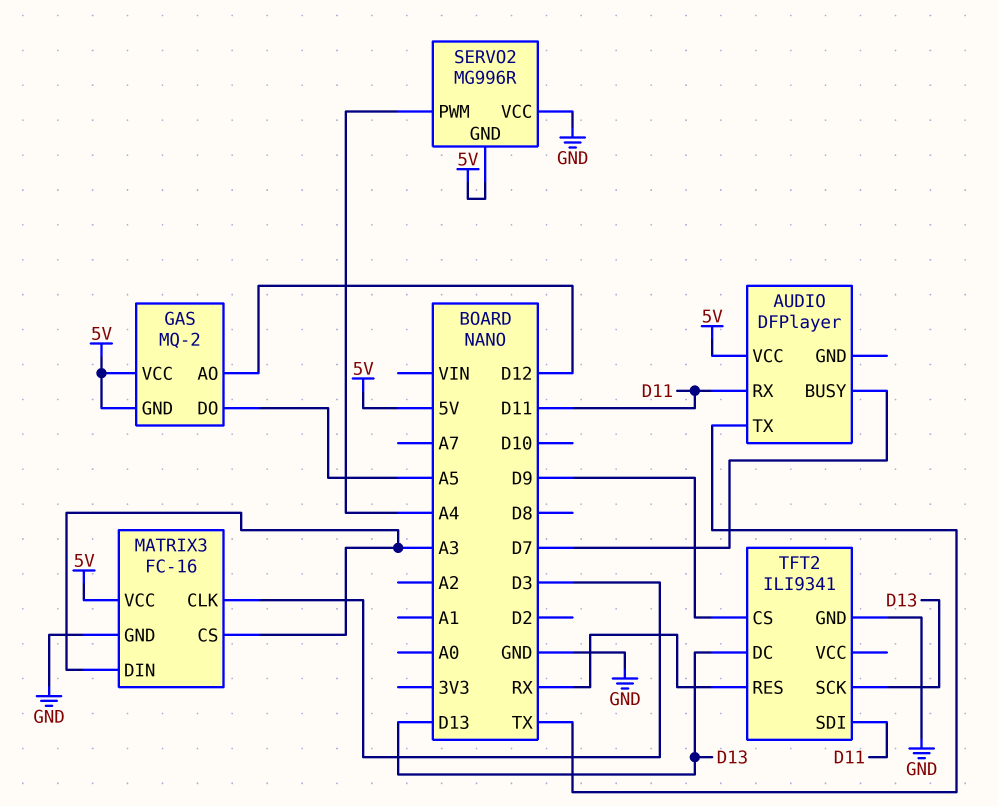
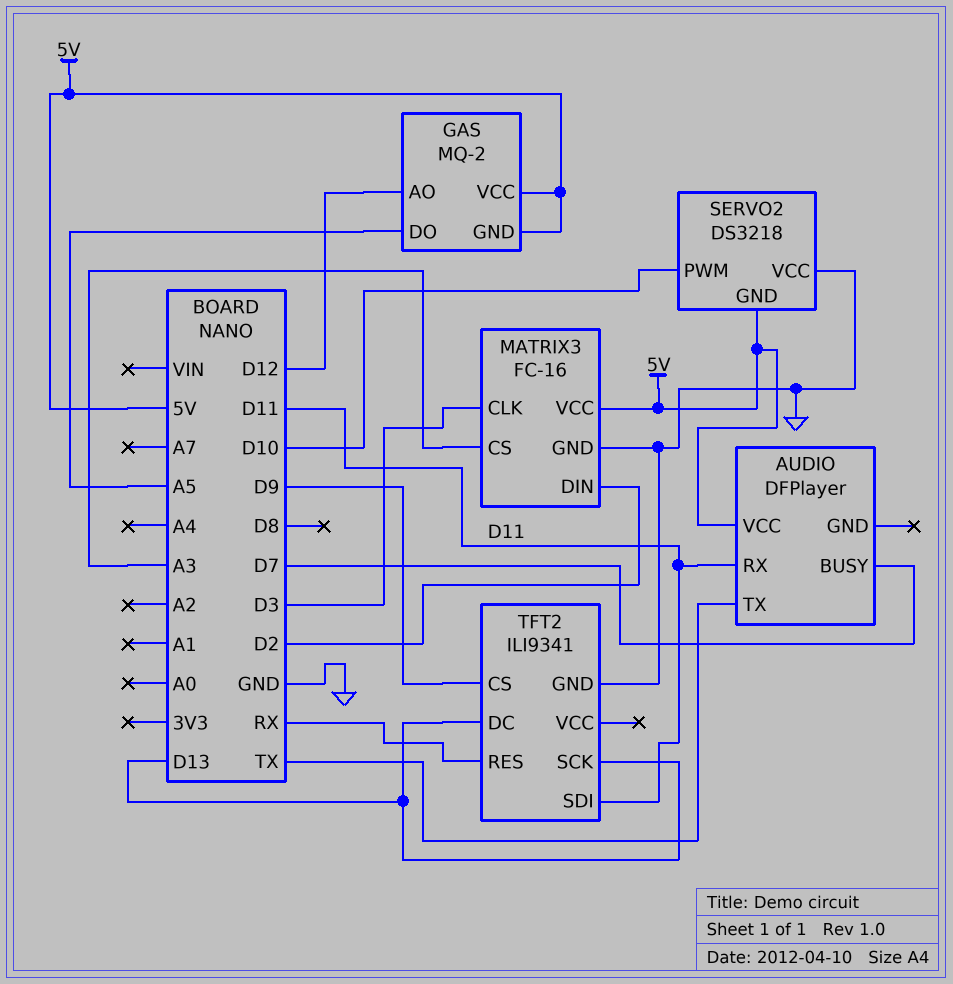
MATRIX3 pin DIN: A3 -> D2
SERVO2: MG996R -> DS3218
SERVO2 pin PWM: A4 -> D10

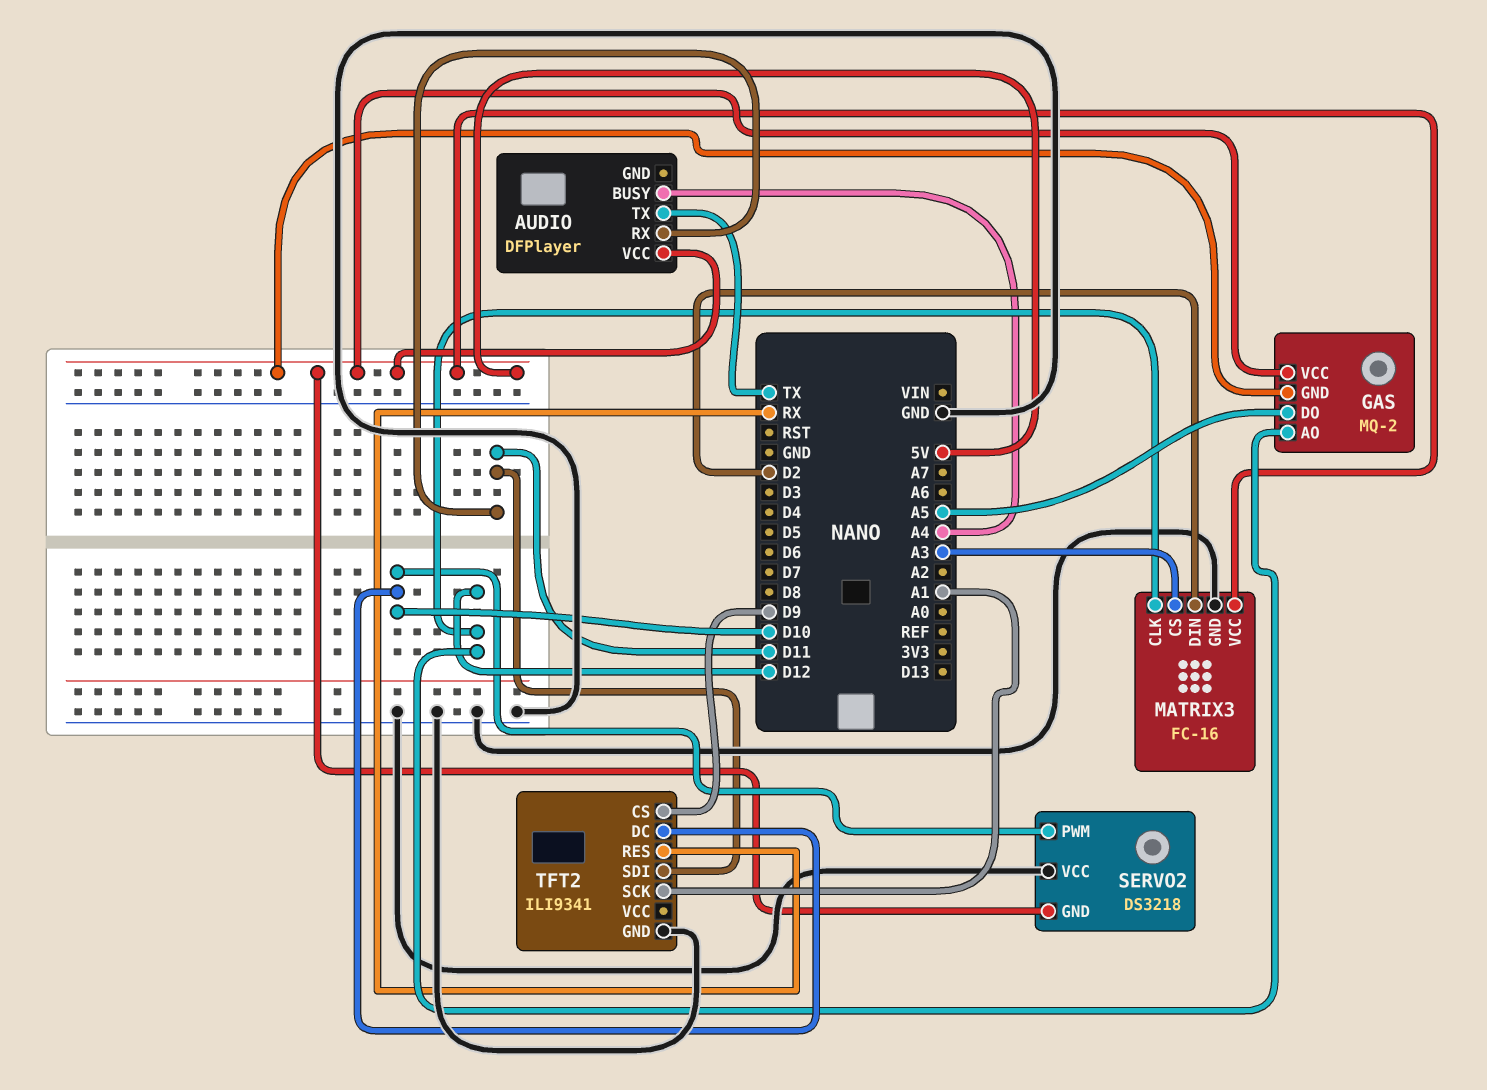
AUDIO pin BUSY: D7 -> A4
MATRIX3 pin CLK: D3 -> D12
TFT2 pin DC: D13 -> D10
TFT2 pin SCK: D13 -> A1

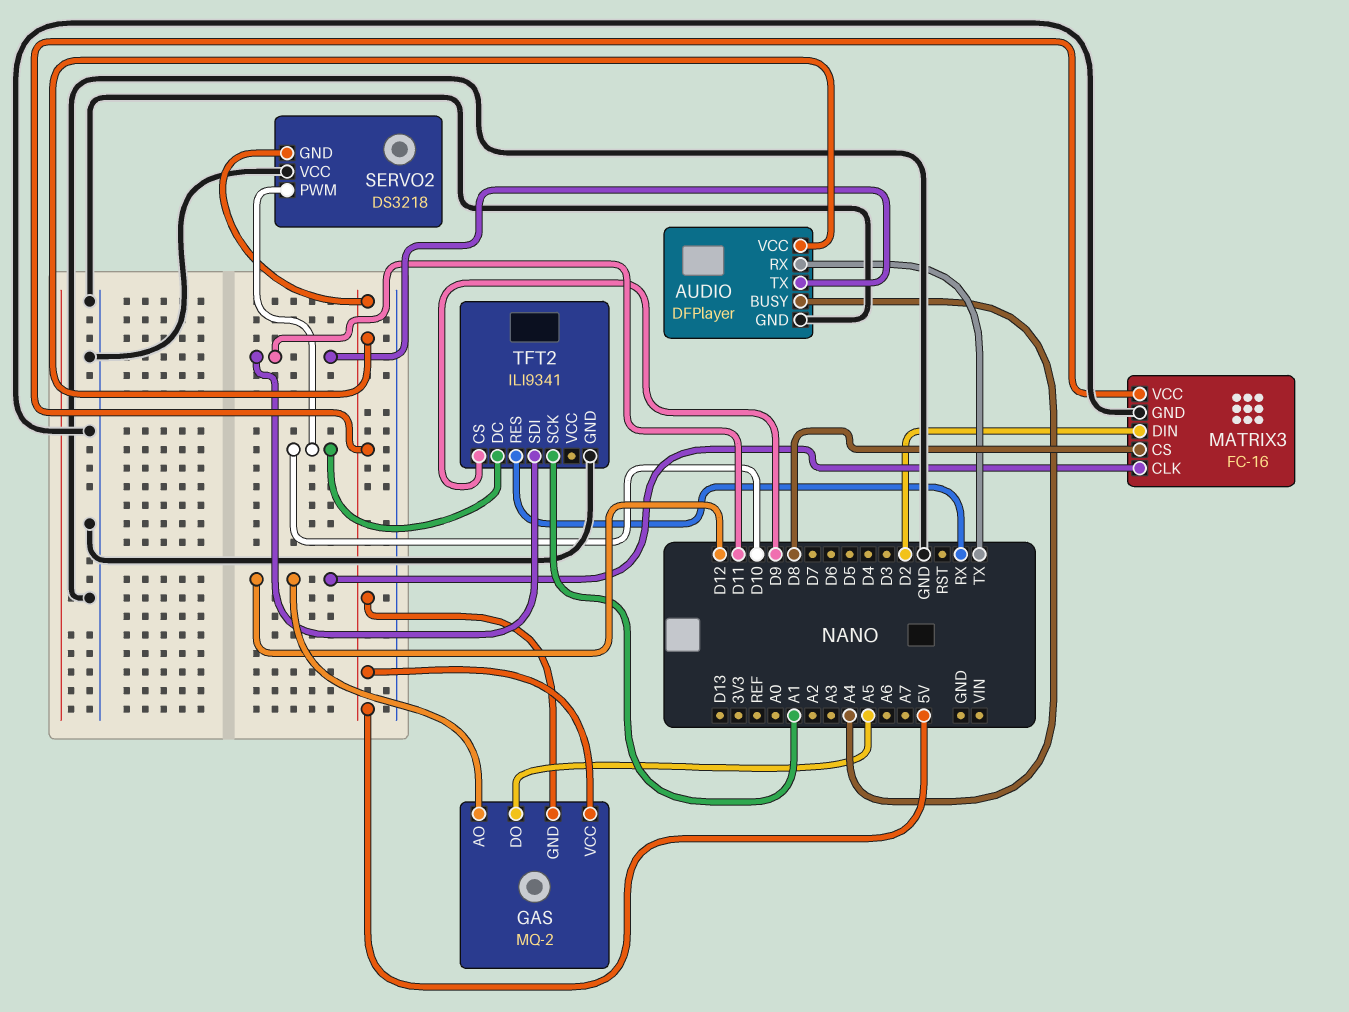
AUDIO pin GND: none -> GND
AUDIO pin RX: D11 -> TX
AUDIO pin TX: TX -> D11
MATRIX3 pin CS: A3 -> D8

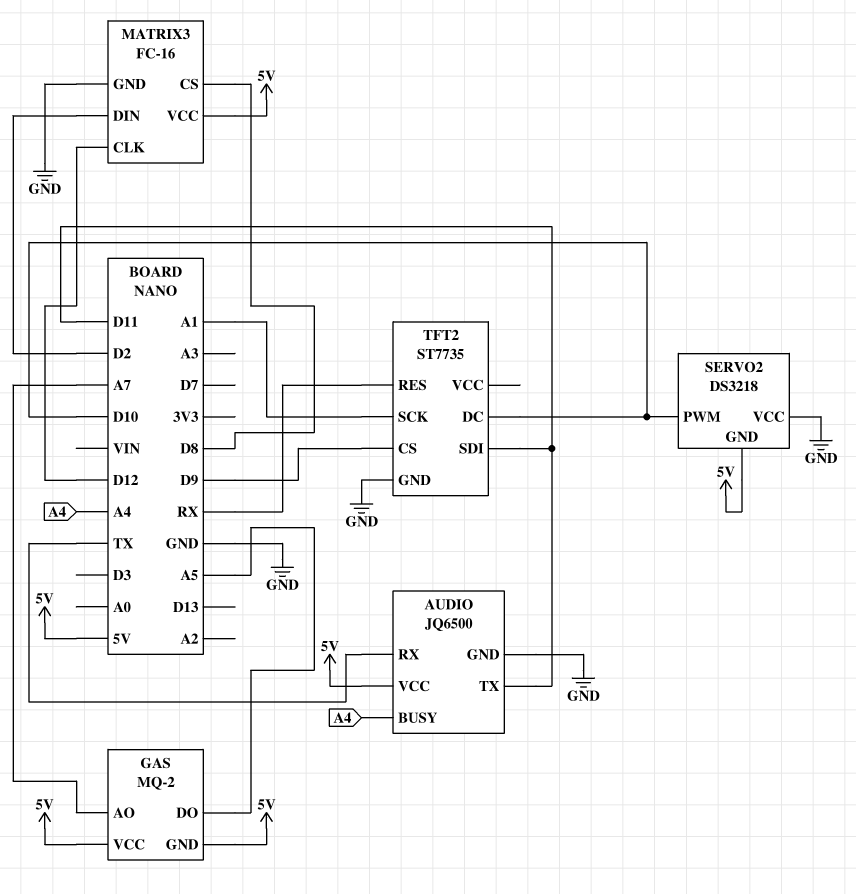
AUDIO: DFPlayer -> JQ6500
GAS pin AO: D12 -> A7
TFT2: ILI9341 -> ST7735

